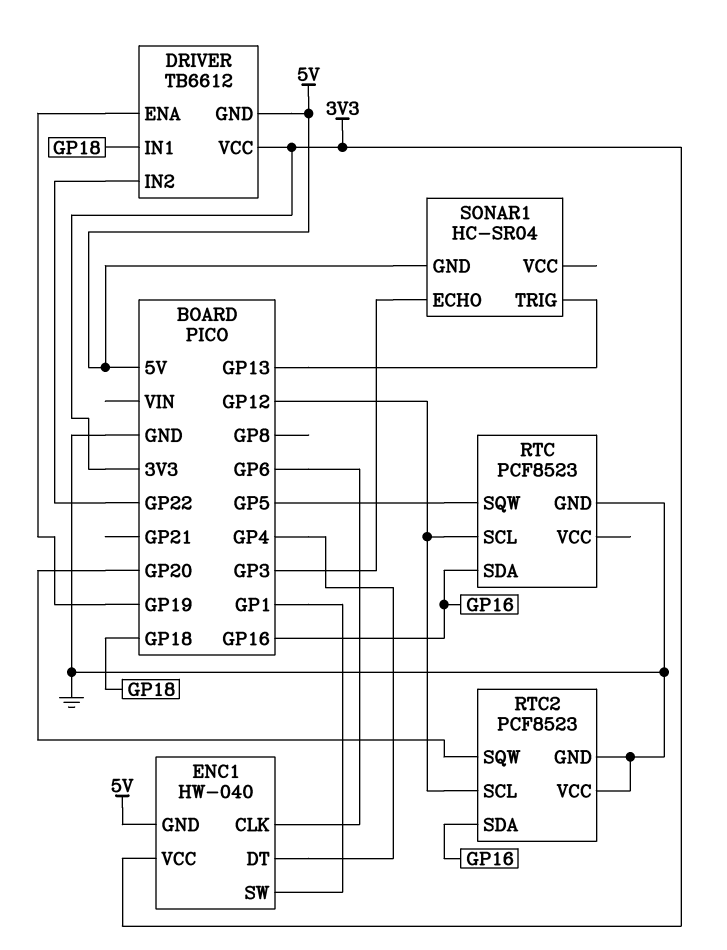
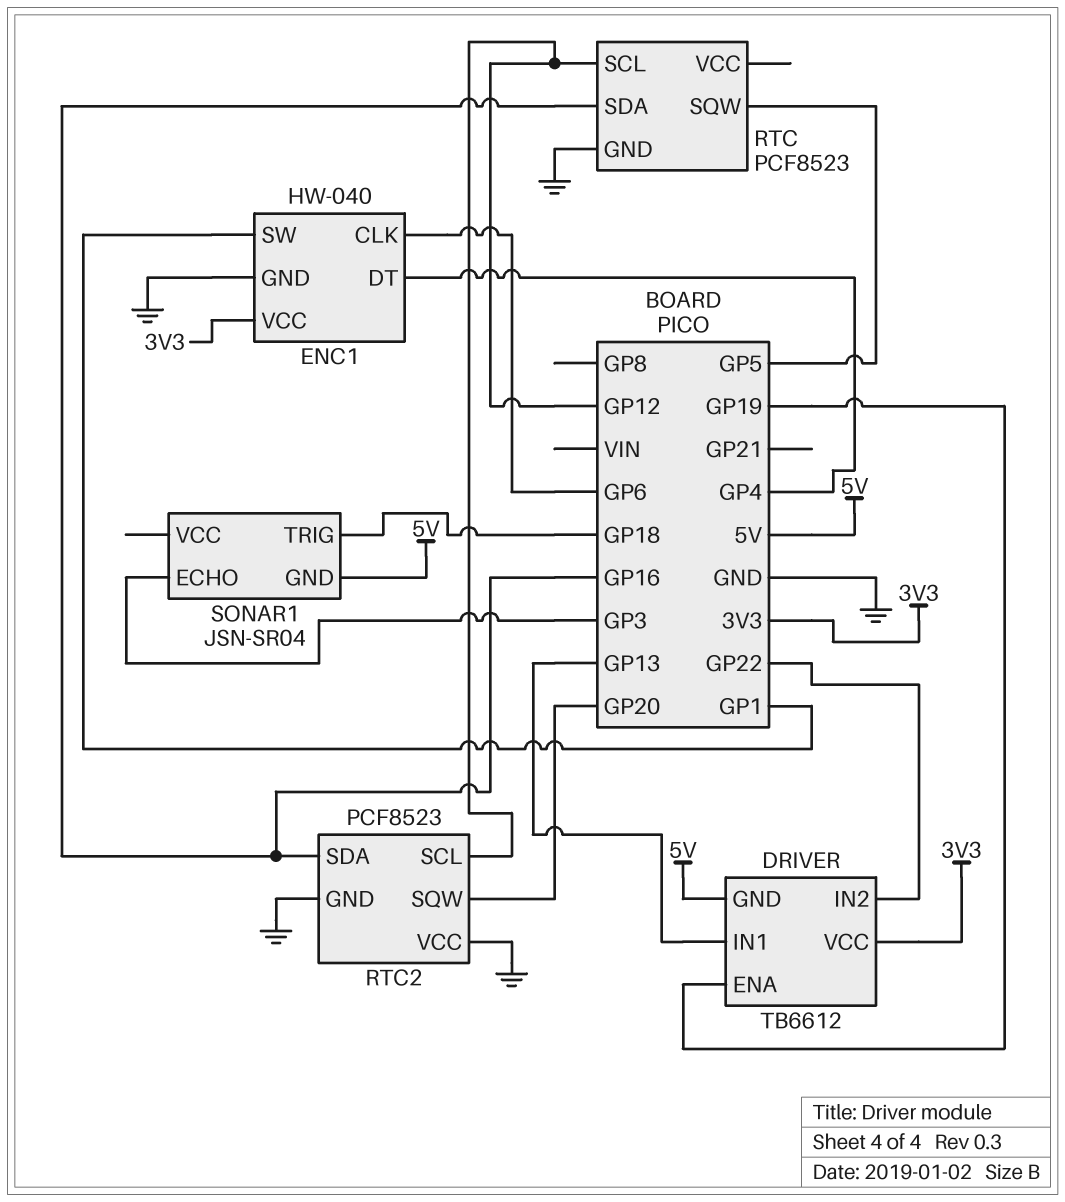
DRIVER pin IN1: GP18 -> GP13
ENC1 pin GND: 5V -> GND
SONAR1: HC-SR04 -> JSN-SR04
SONAR1 pin TRIG: GP13 -> GP18

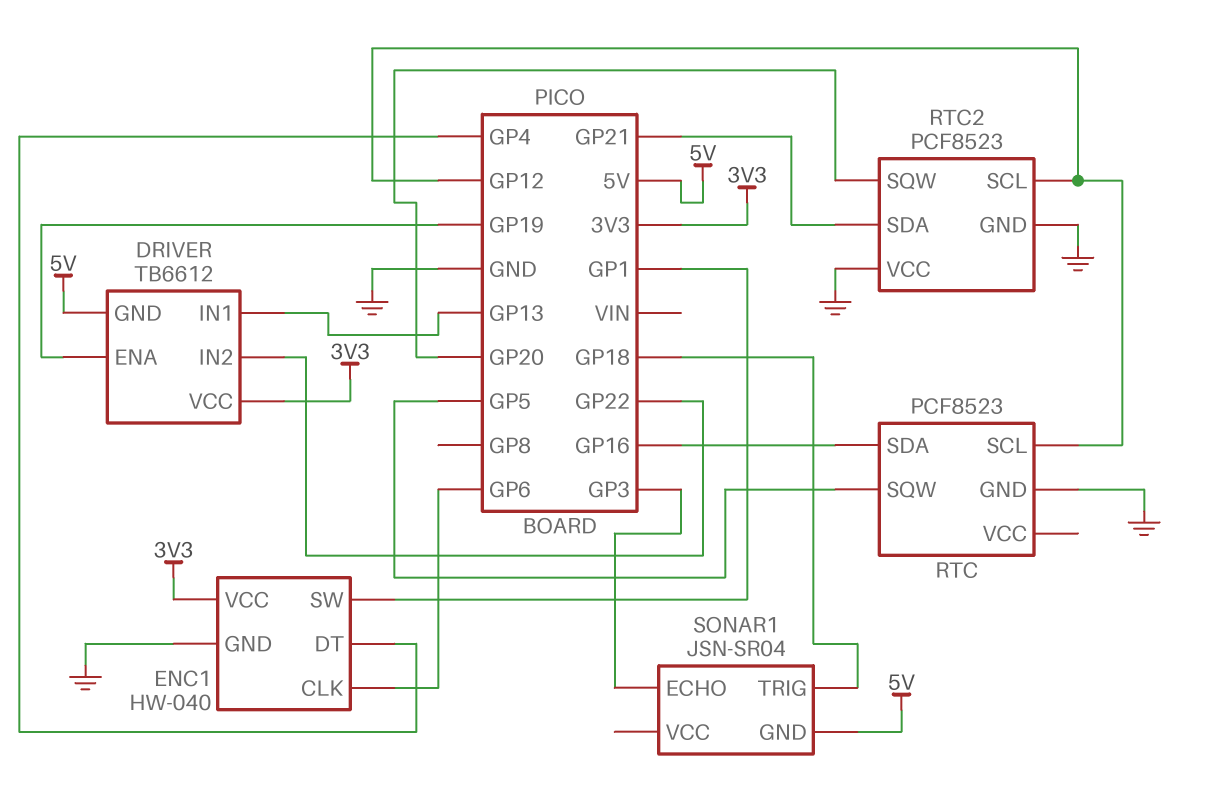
RTC2 pin SDA: GP16 -> GP21

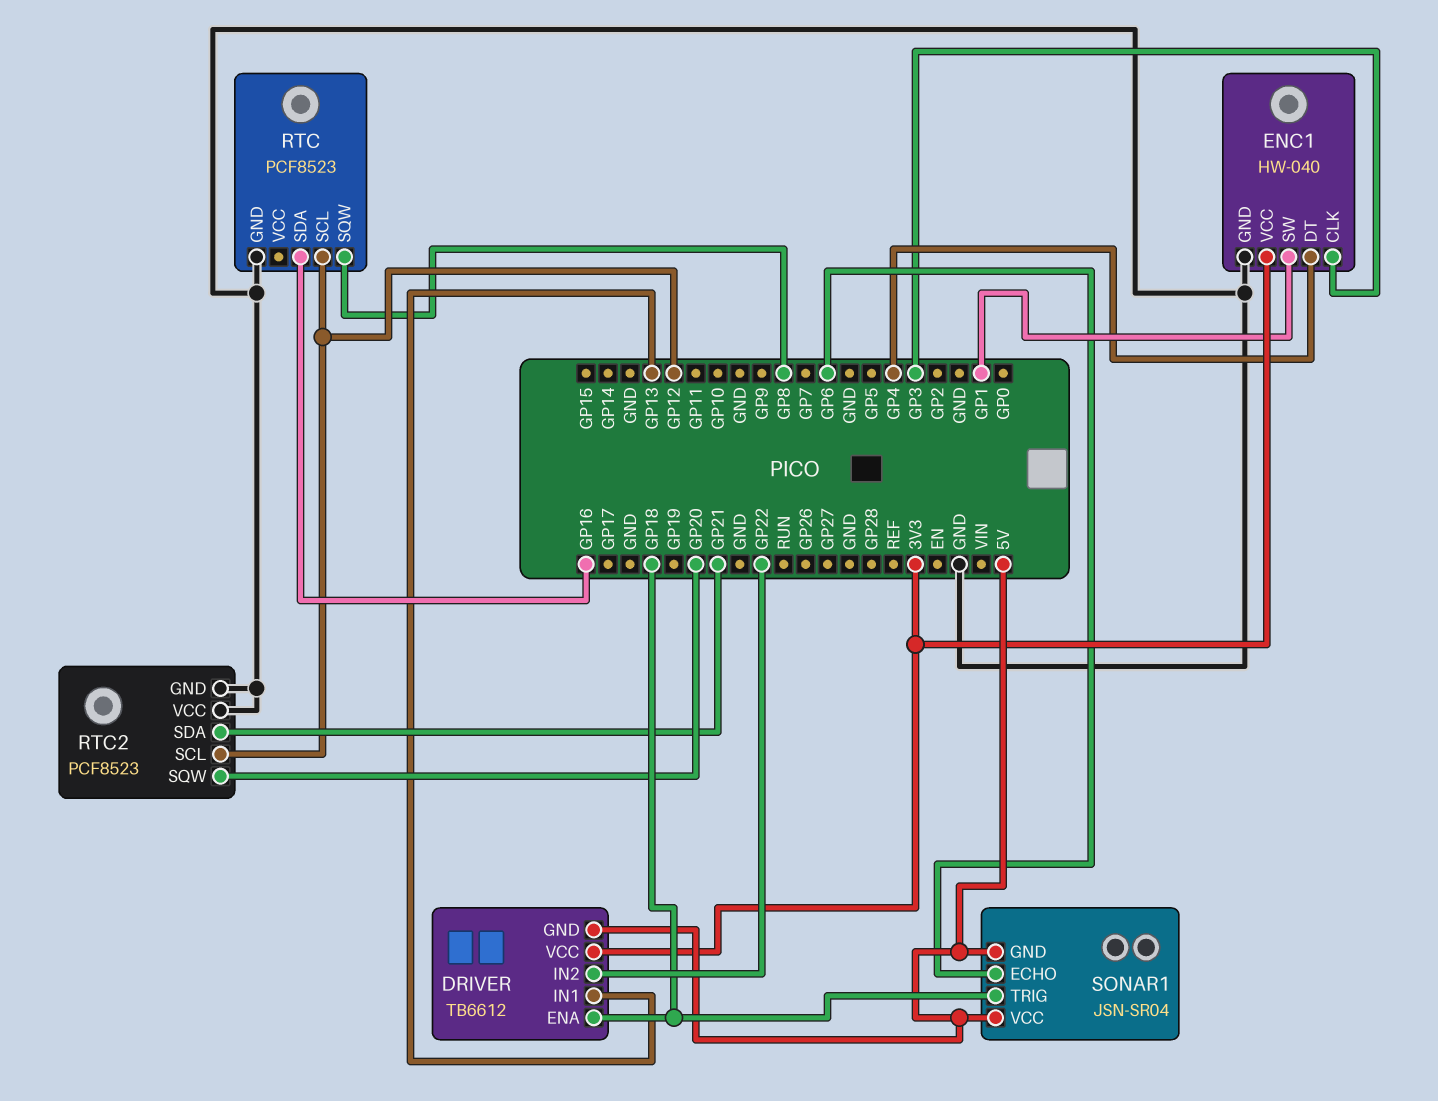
DRIVER pin ENA: GP19 -> GP18
ENC1 pin CLK: GP6 -> GP3
RTC pin SQW: GP5 -> GP8
SONAR1 pin ECHO: GP3 -> GP6
SONAR1 pin VCC: none -> 5V

